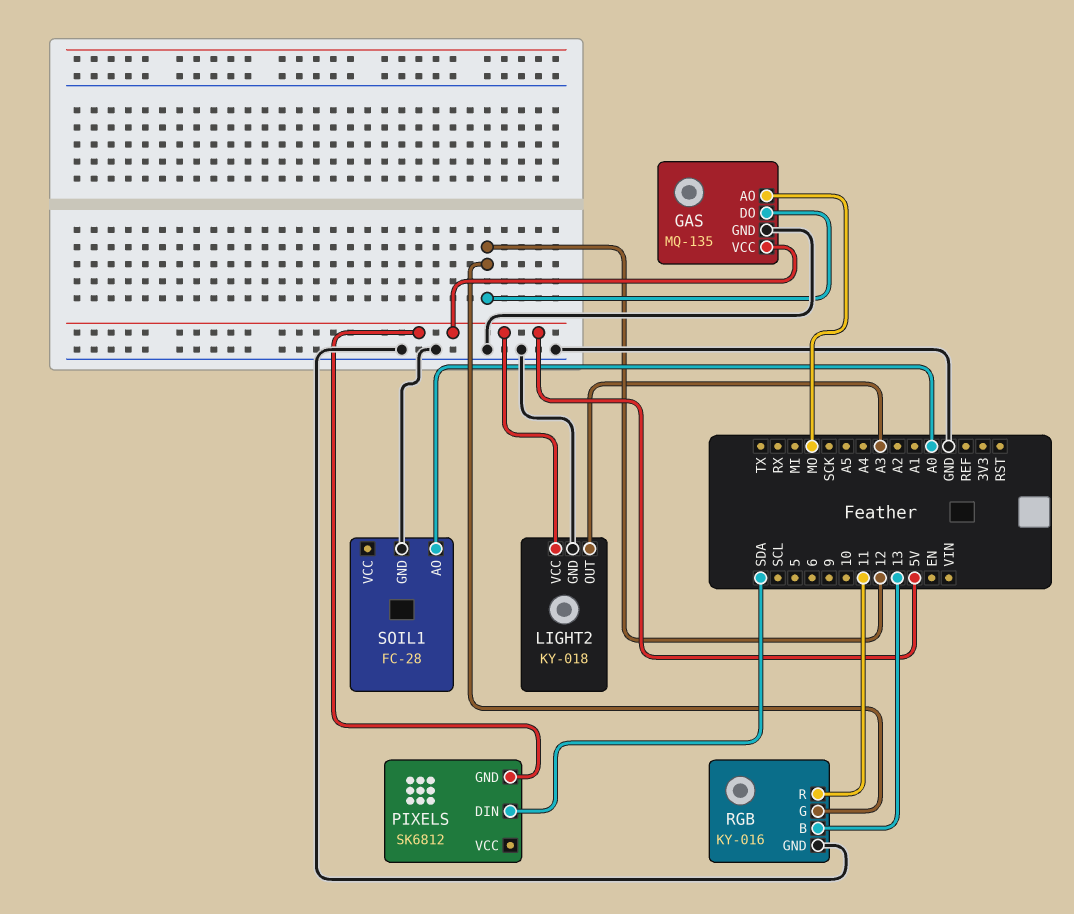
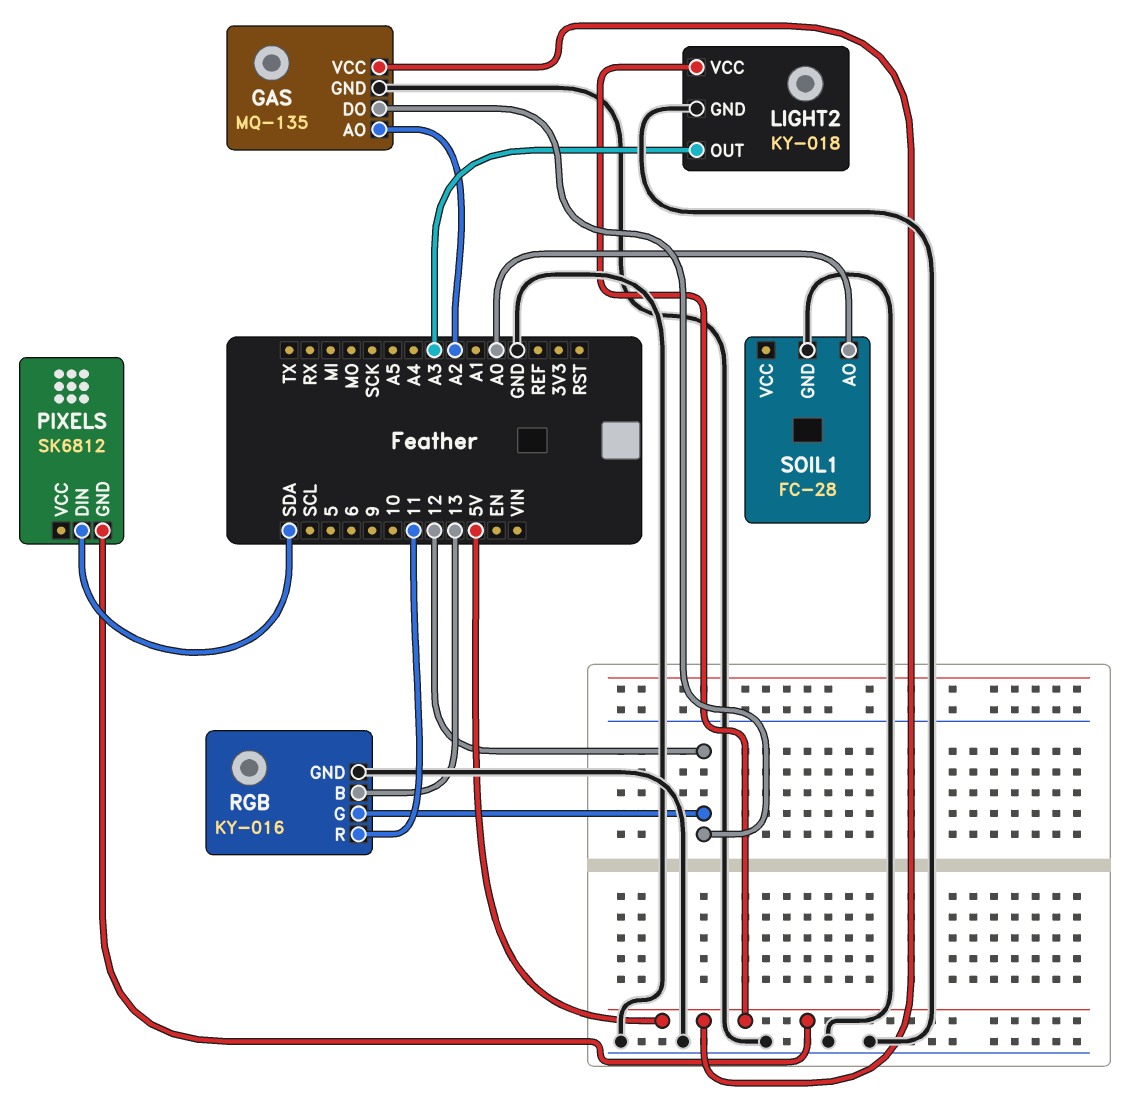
GAS pin AO: MO -> A2

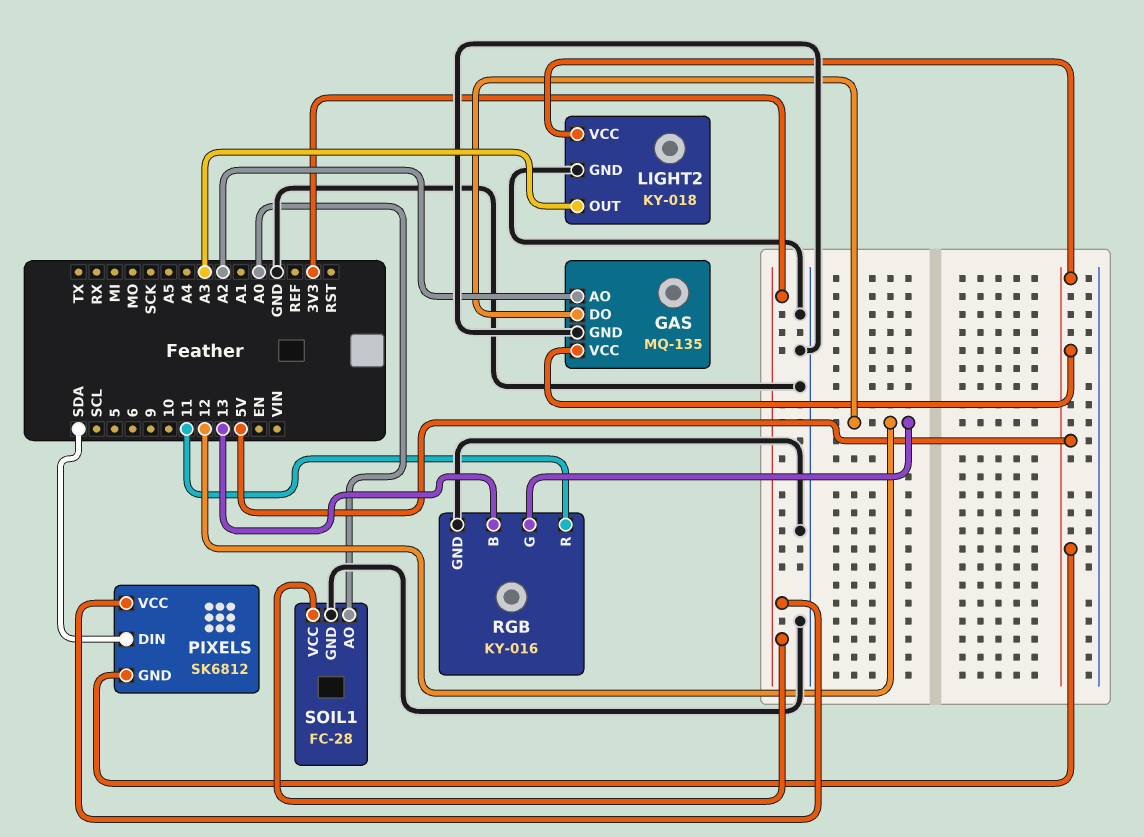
PIXELS pin VCC: none -> 3V3
SOIL1 pin VCC: none -> 3V3

